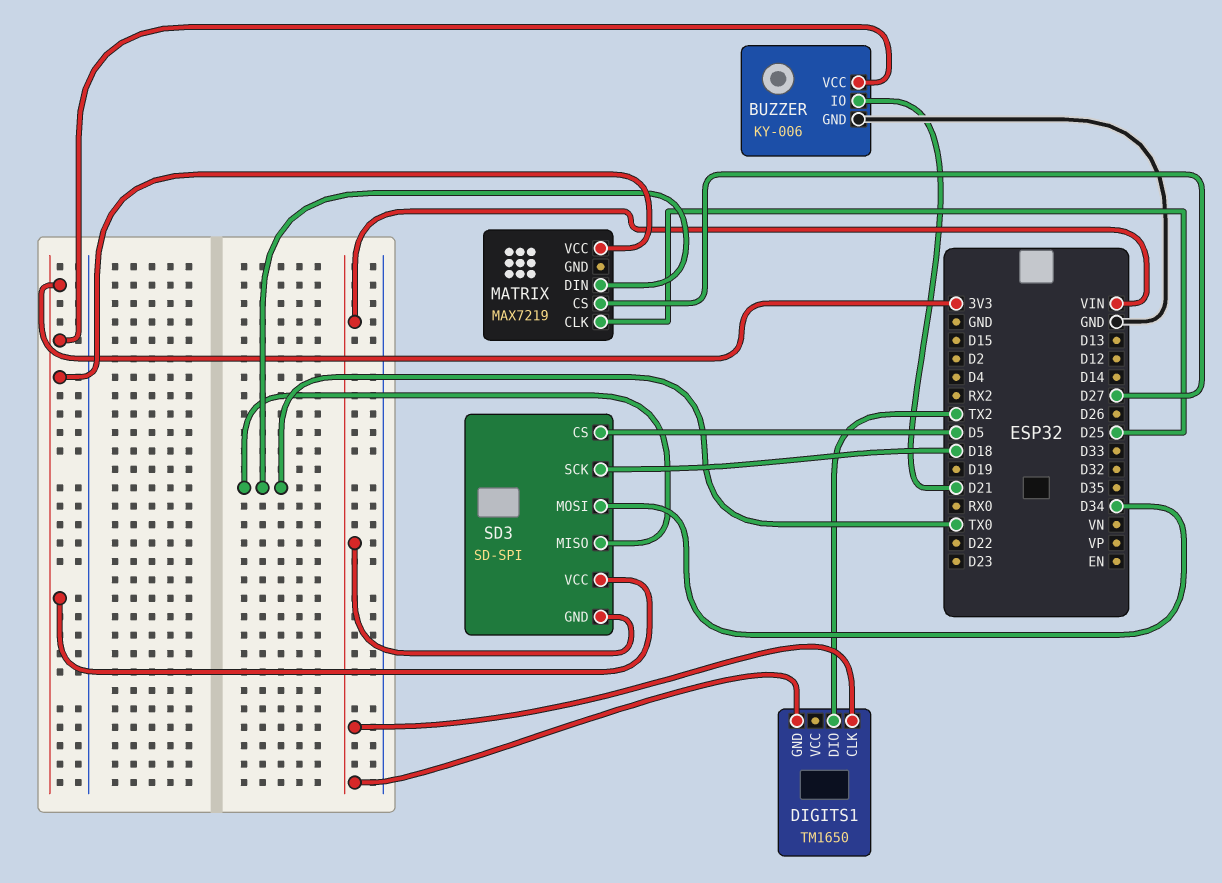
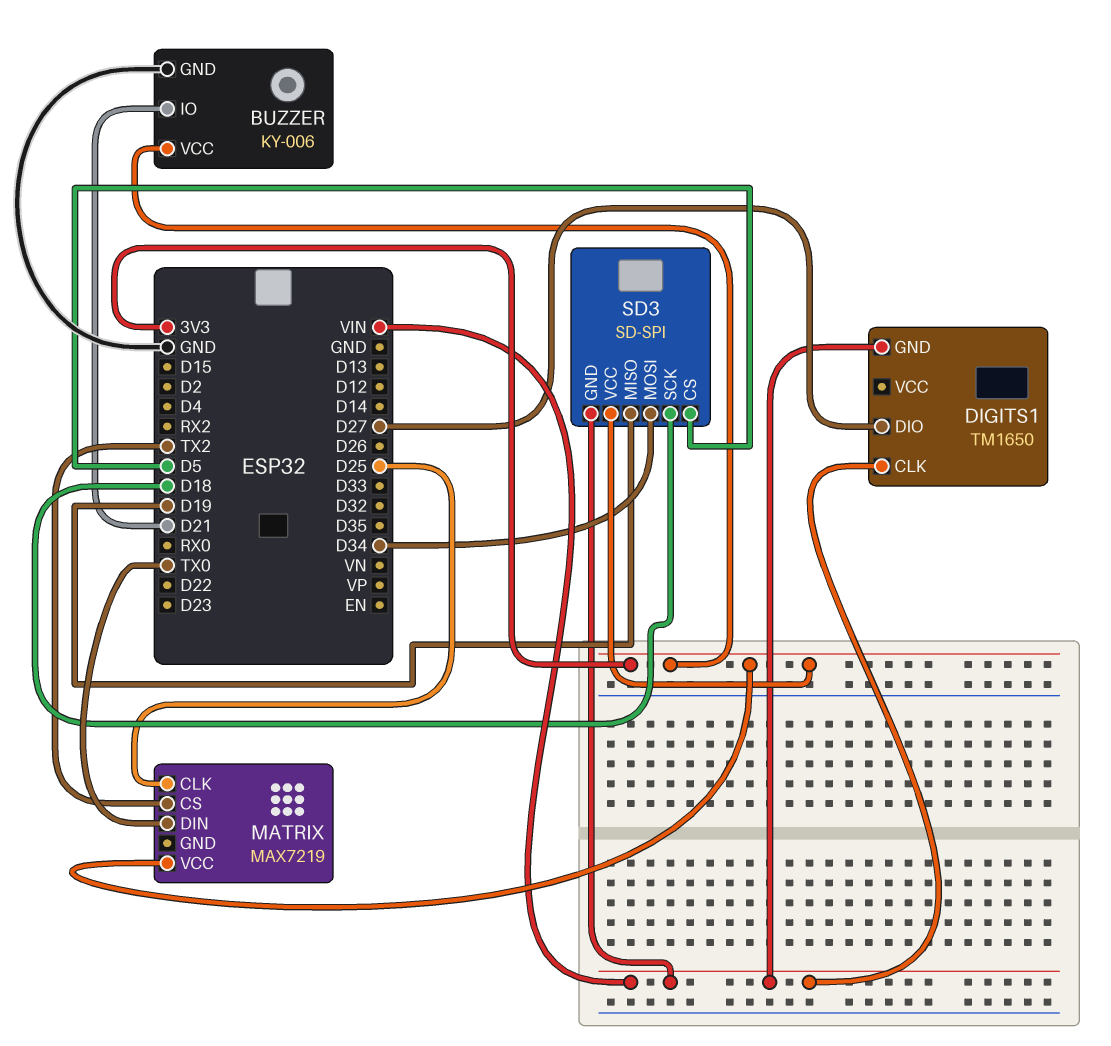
DIGITS1 pin DIO: TX2 -> D27
MATRIX pin CS: D27 -> TX2
SD3 pin MISO: TX0 -> D19

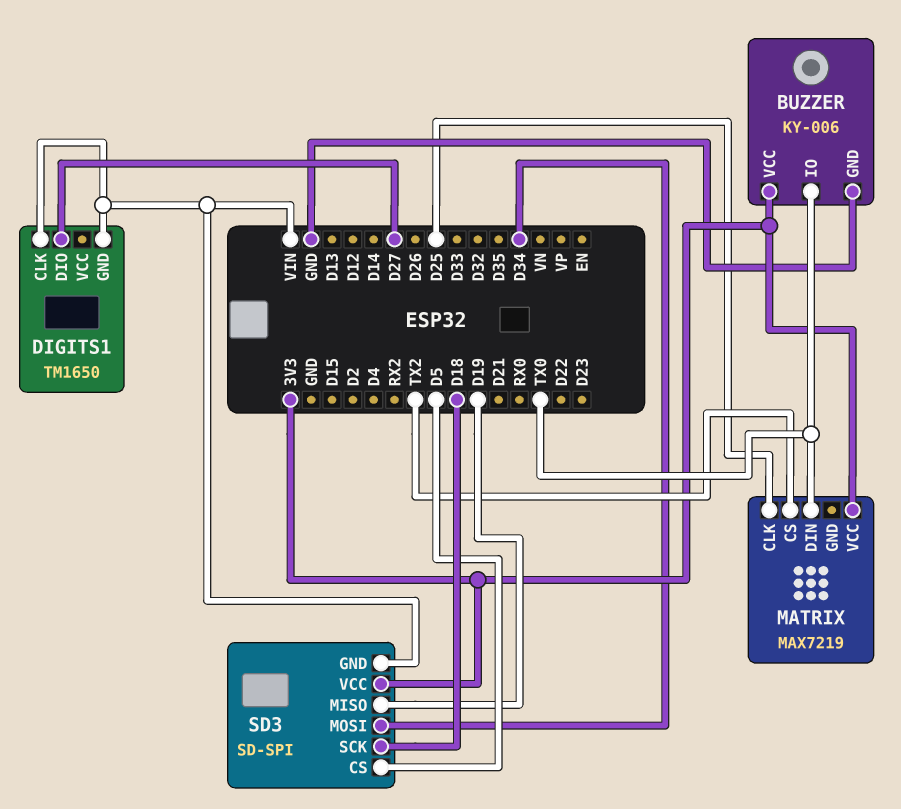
BUZZER pin IO: D21 -> TX0

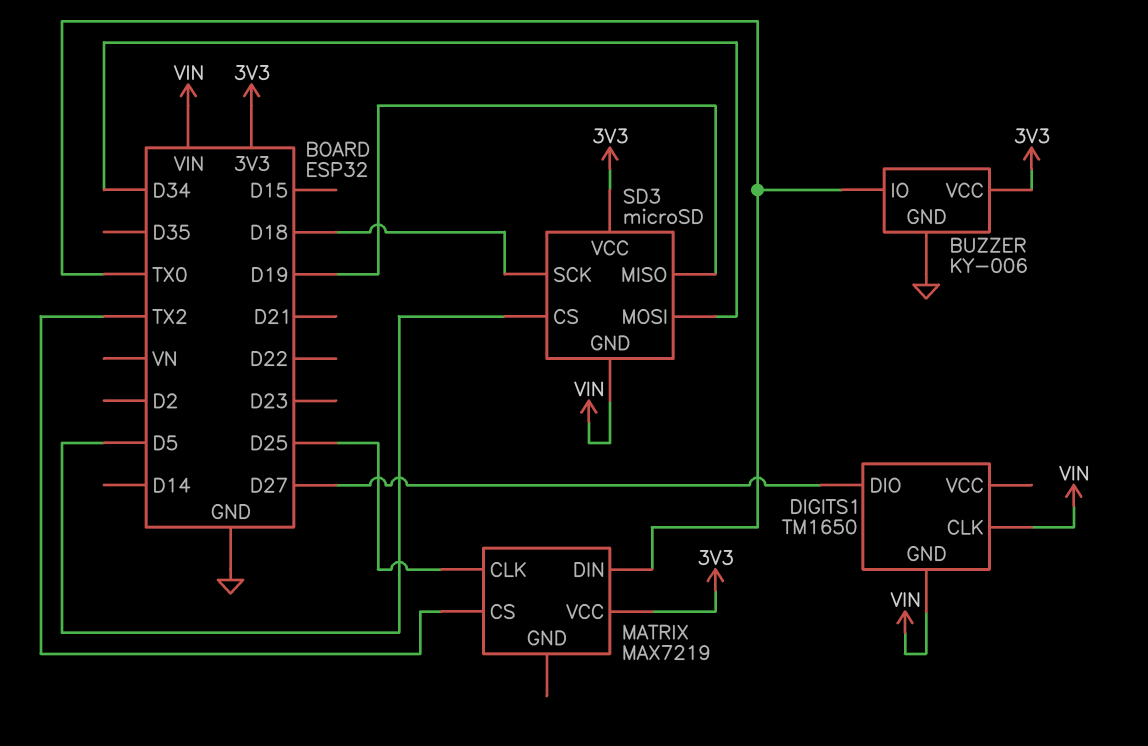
SD3: SD-SPI -> microSD

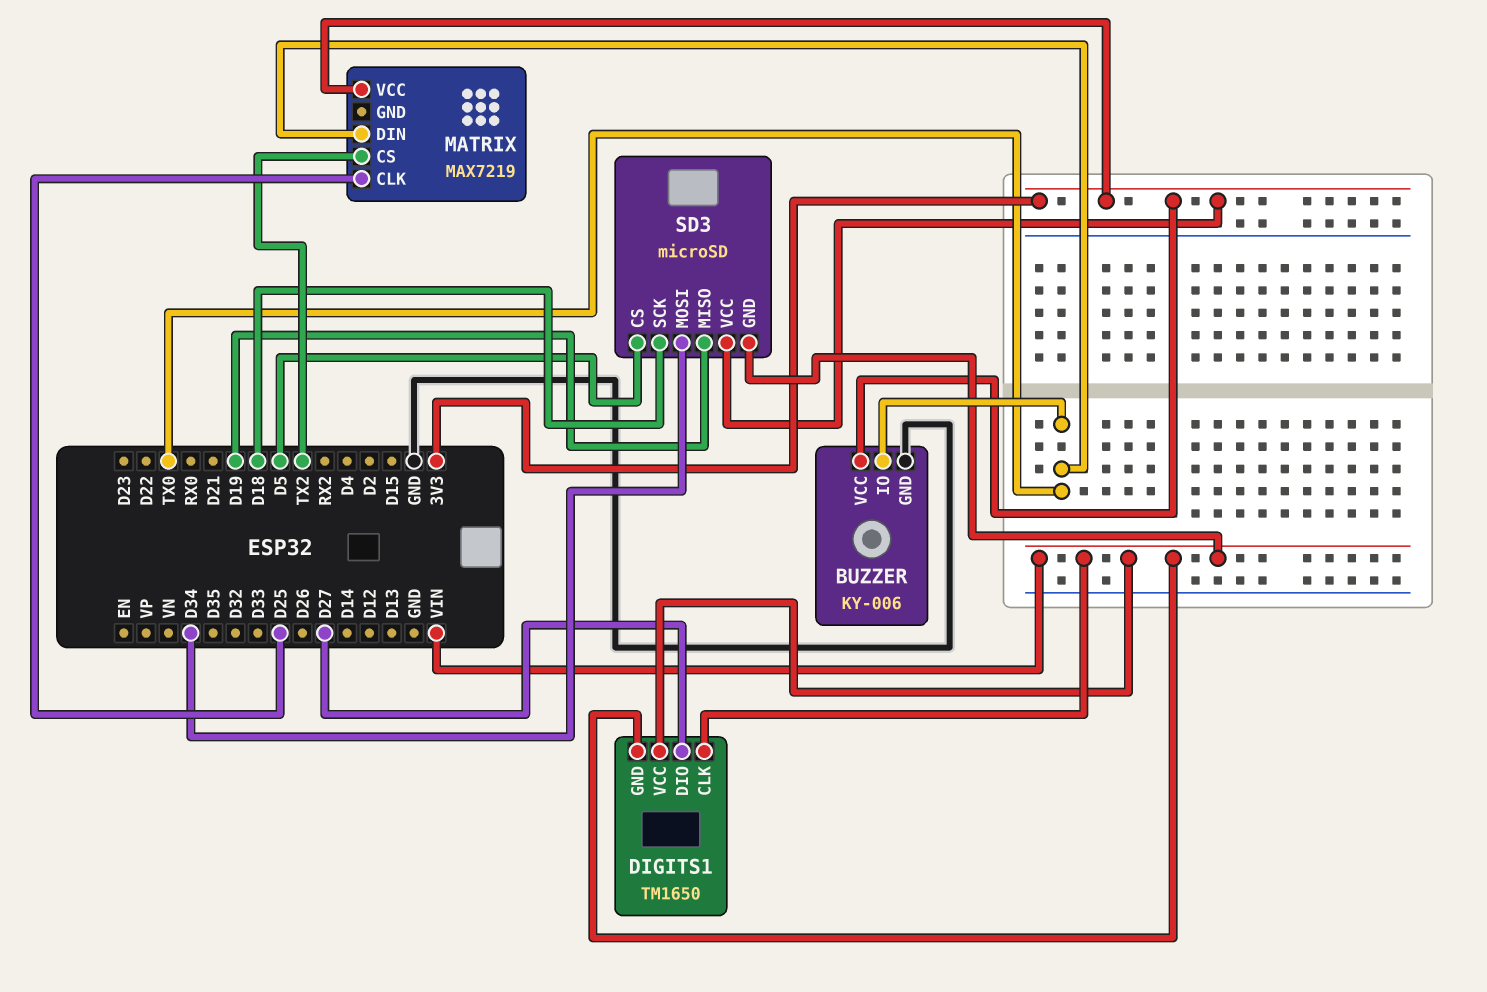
DIGITS1 pin VCC: none -> VIN

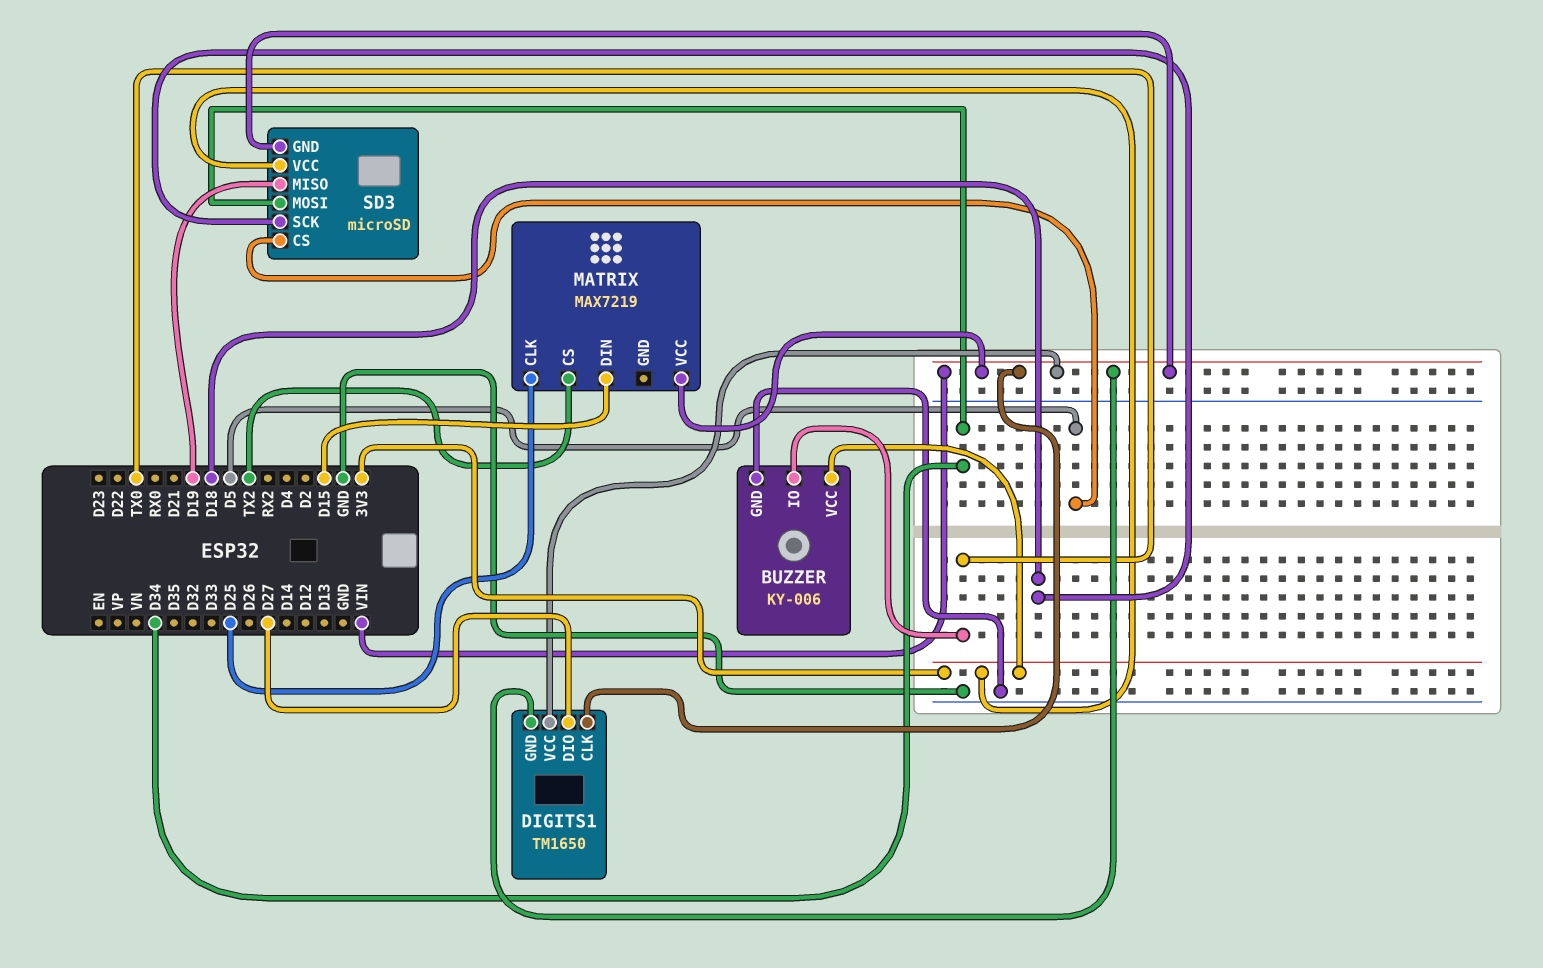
MATRIX pin DIN: TX0 -> D15
MATRIX pin VCC: 3V3 -> VIN

